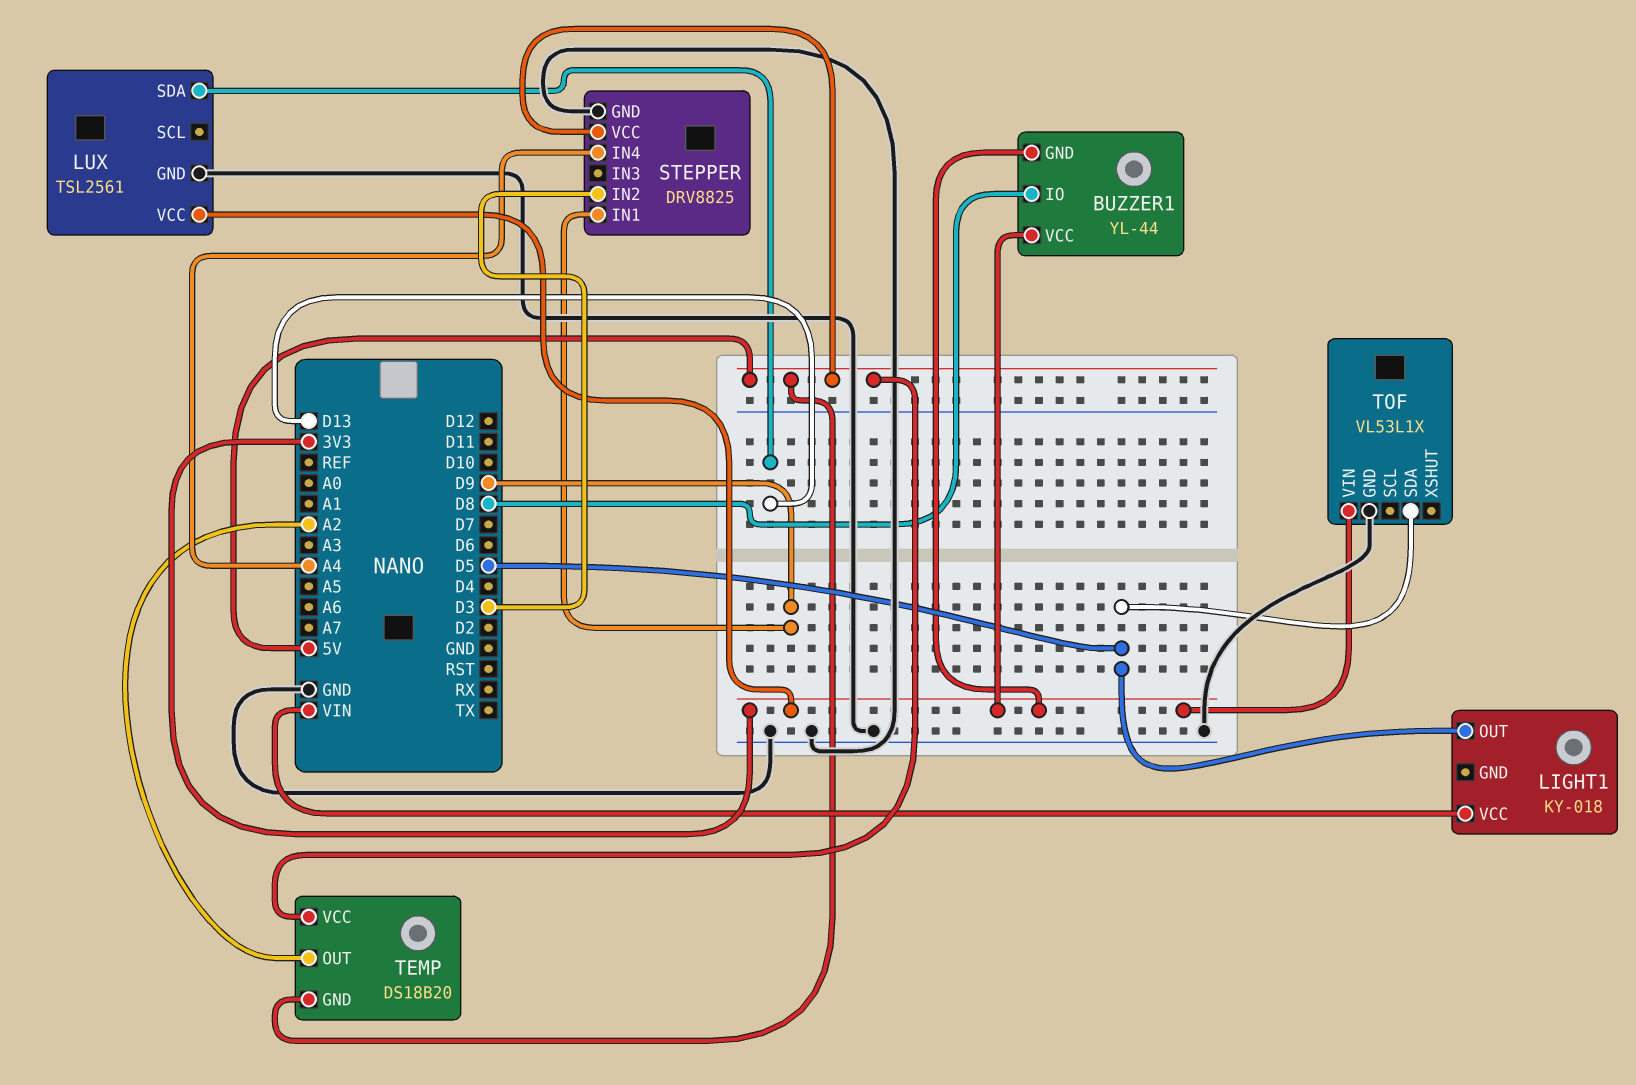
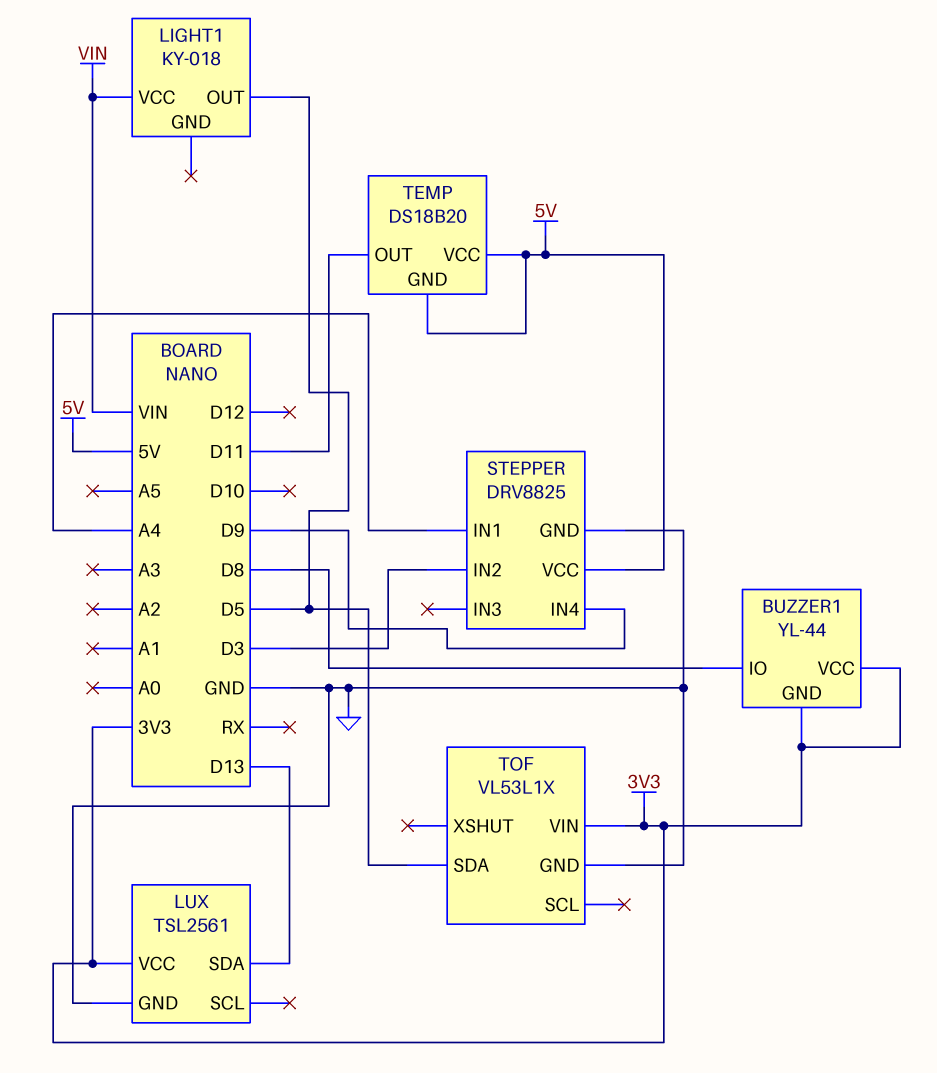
STEPPER pin IN1: D9 -> A4
STEPPER pin IN4: A4 -> D9
TEMP pin OUT: A2 -> D11

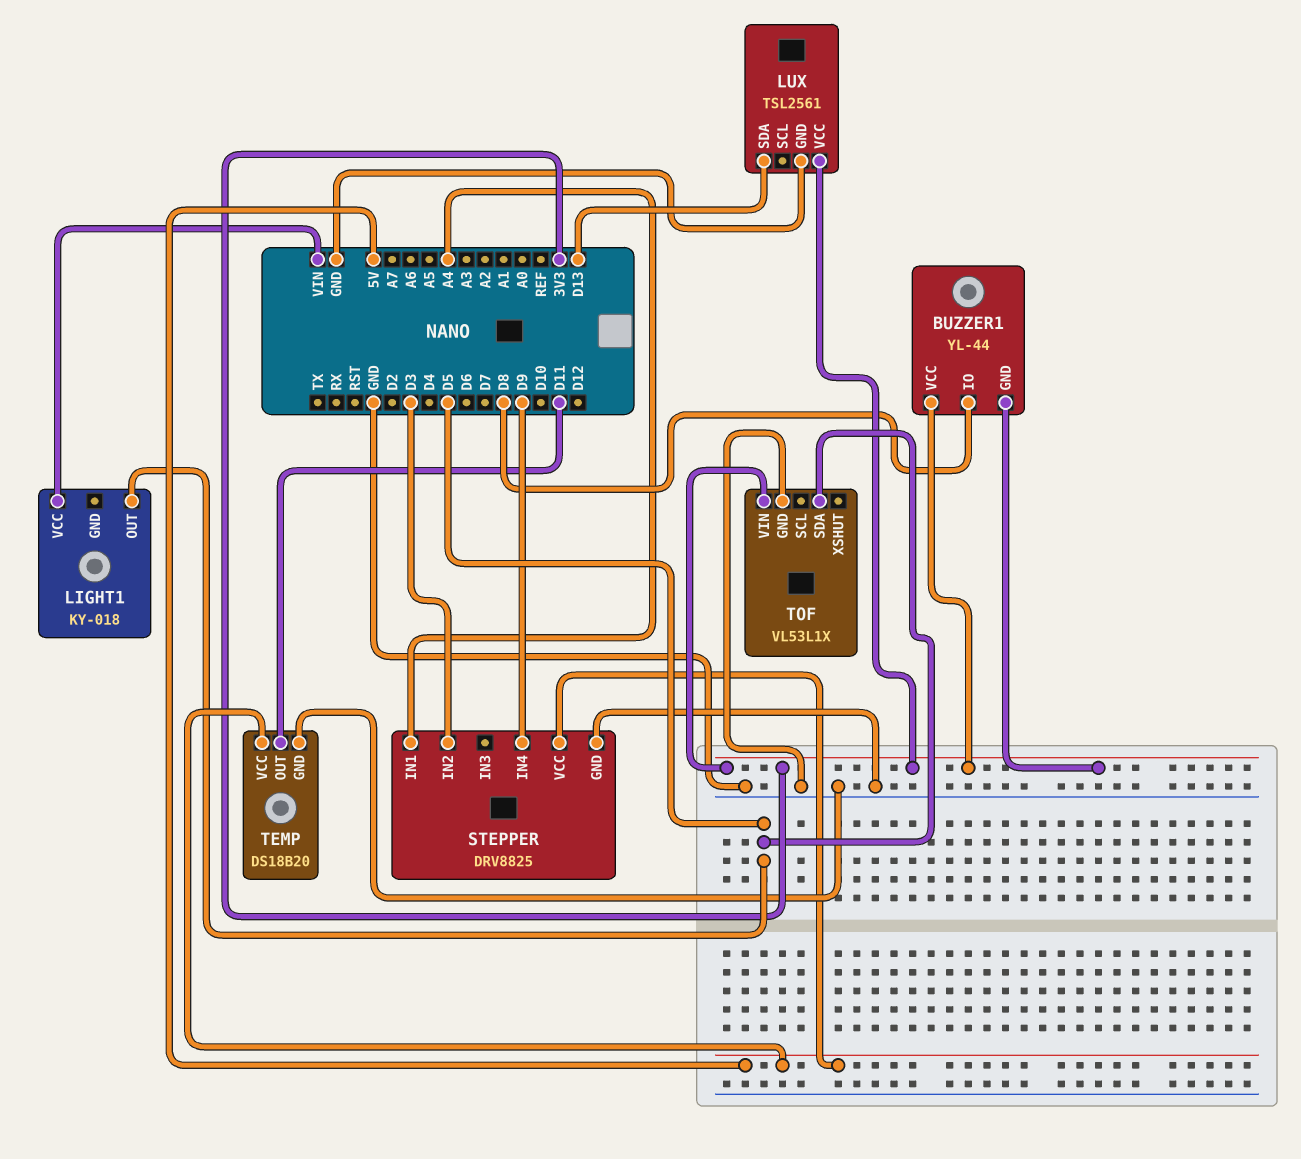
TEMP pin GND: 5V -> GND

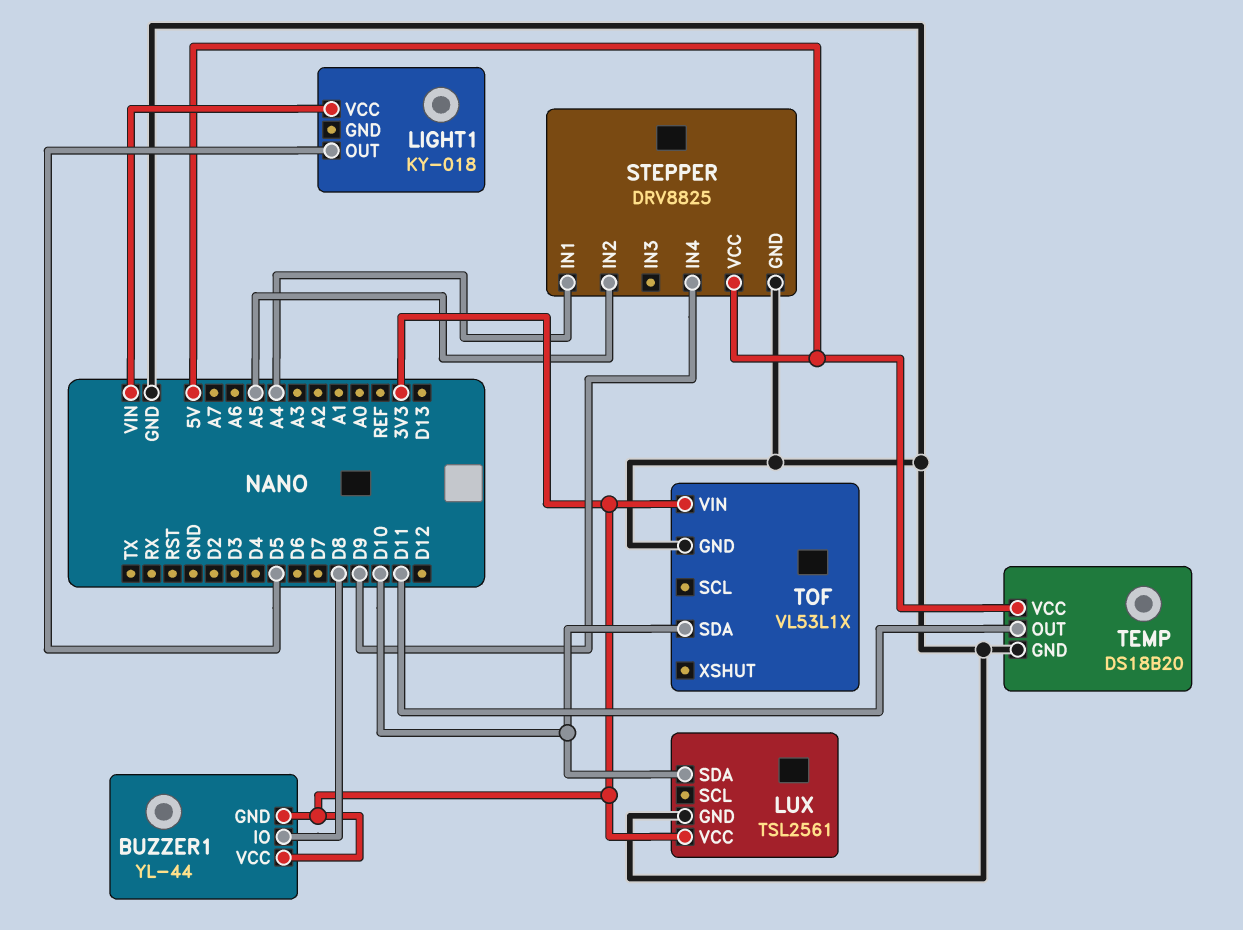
LUX pin SDA: D13 -> D10
STEPPER pin IN2: D3 -> A5
TOF pin SDA: D5 -> D10

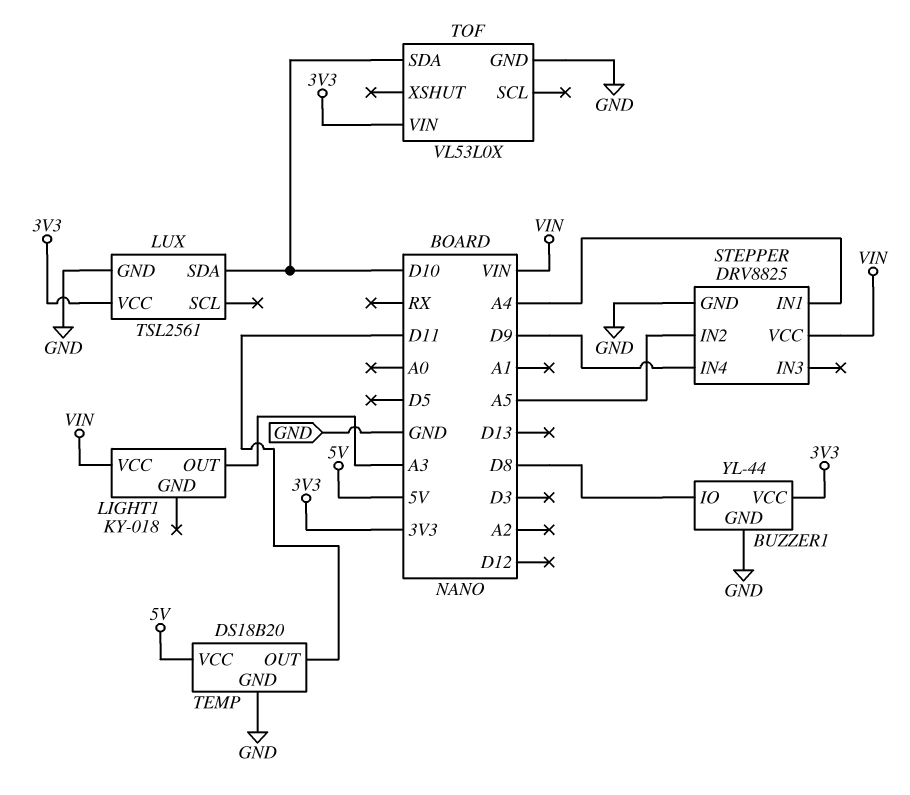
BUZZER1 pin GND: 3V3 -> GND
LIGHT1 pin OUT: D5 -> A3
STEPPER pin VCC: 5V -> VIN
TOF: VL53L1X -> VL53L0X

